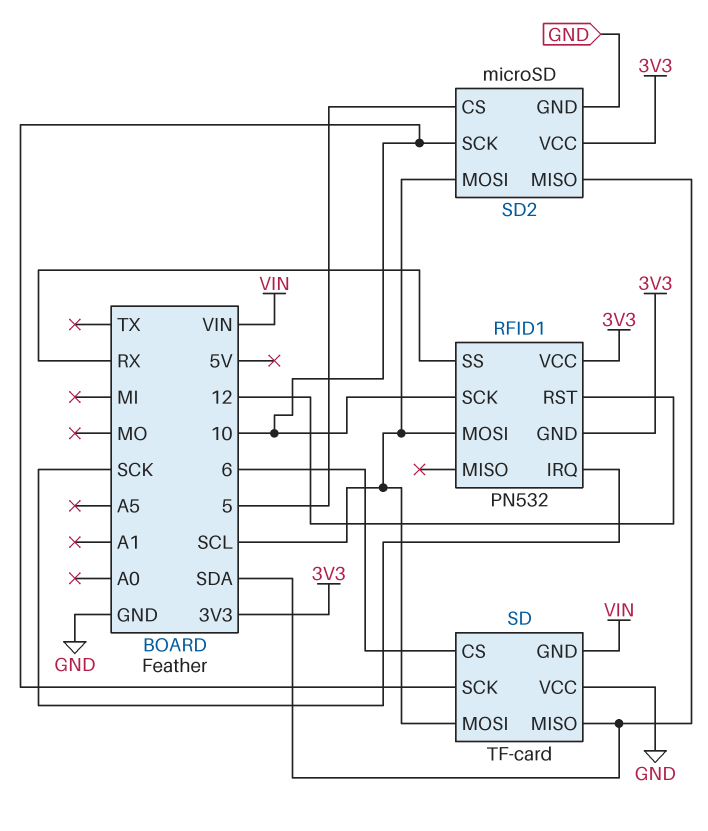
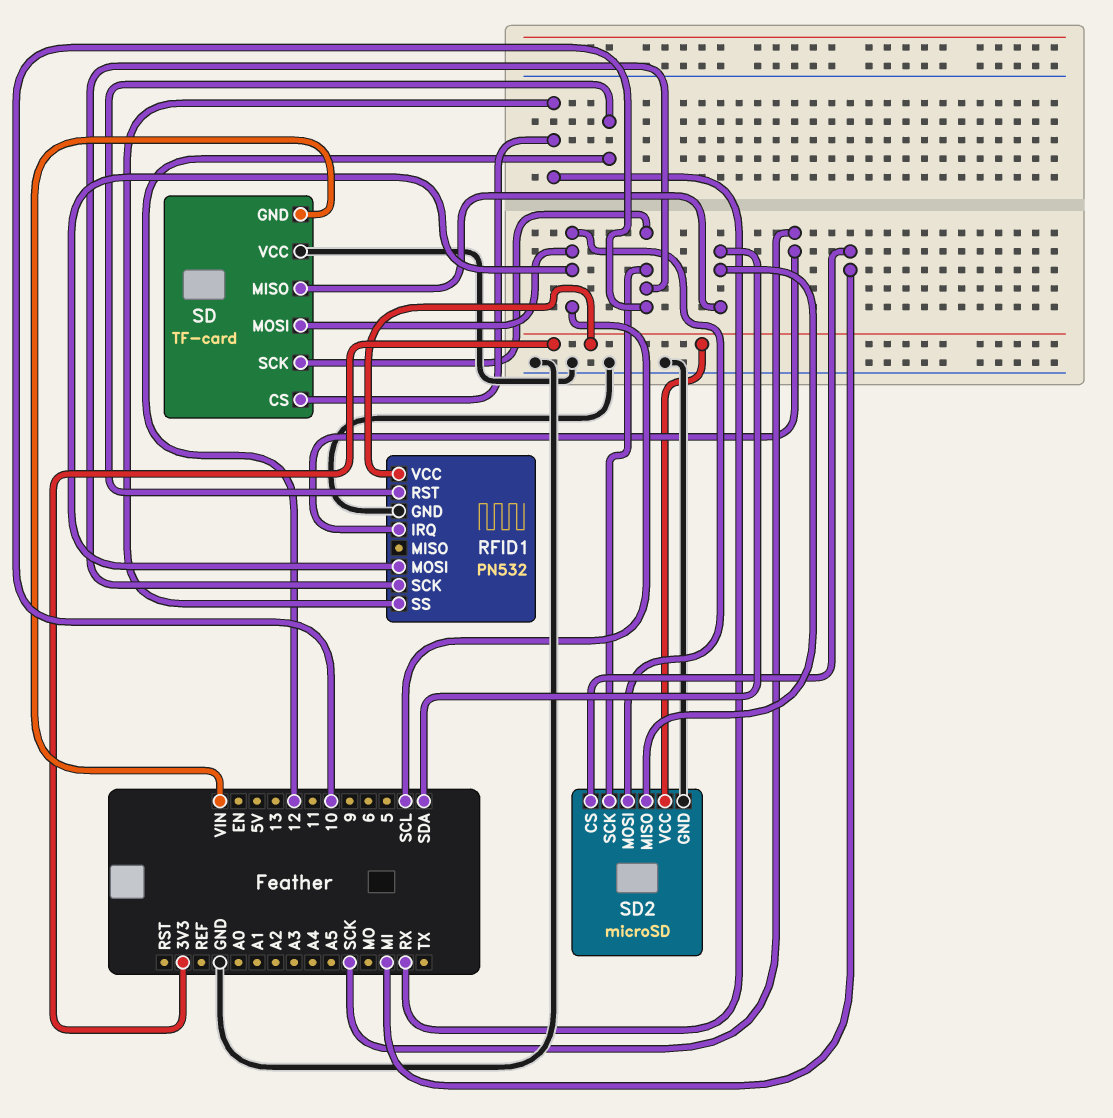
RFID1 pin GND: 3V3 -> GND
SD pin CS: 6 -> RX
SD2 pin CS: 5 -> MI

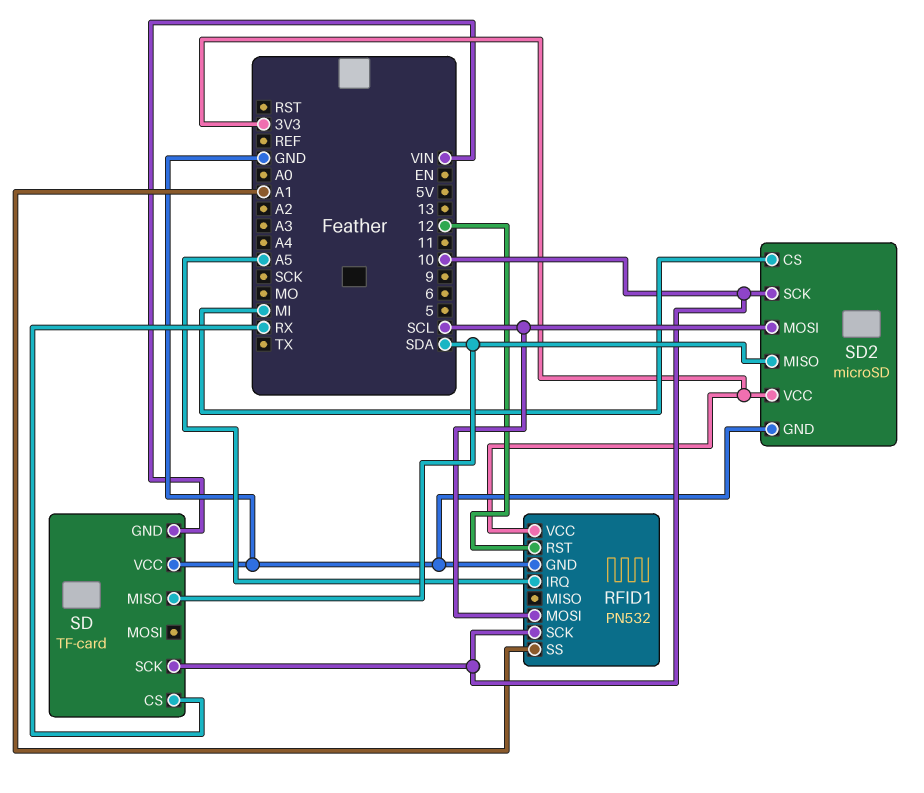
RFID1 pin IRQ: SCK -> A5
RFID1 pin SS: RX -> A1
SD pin MOSI: SCL -> none

